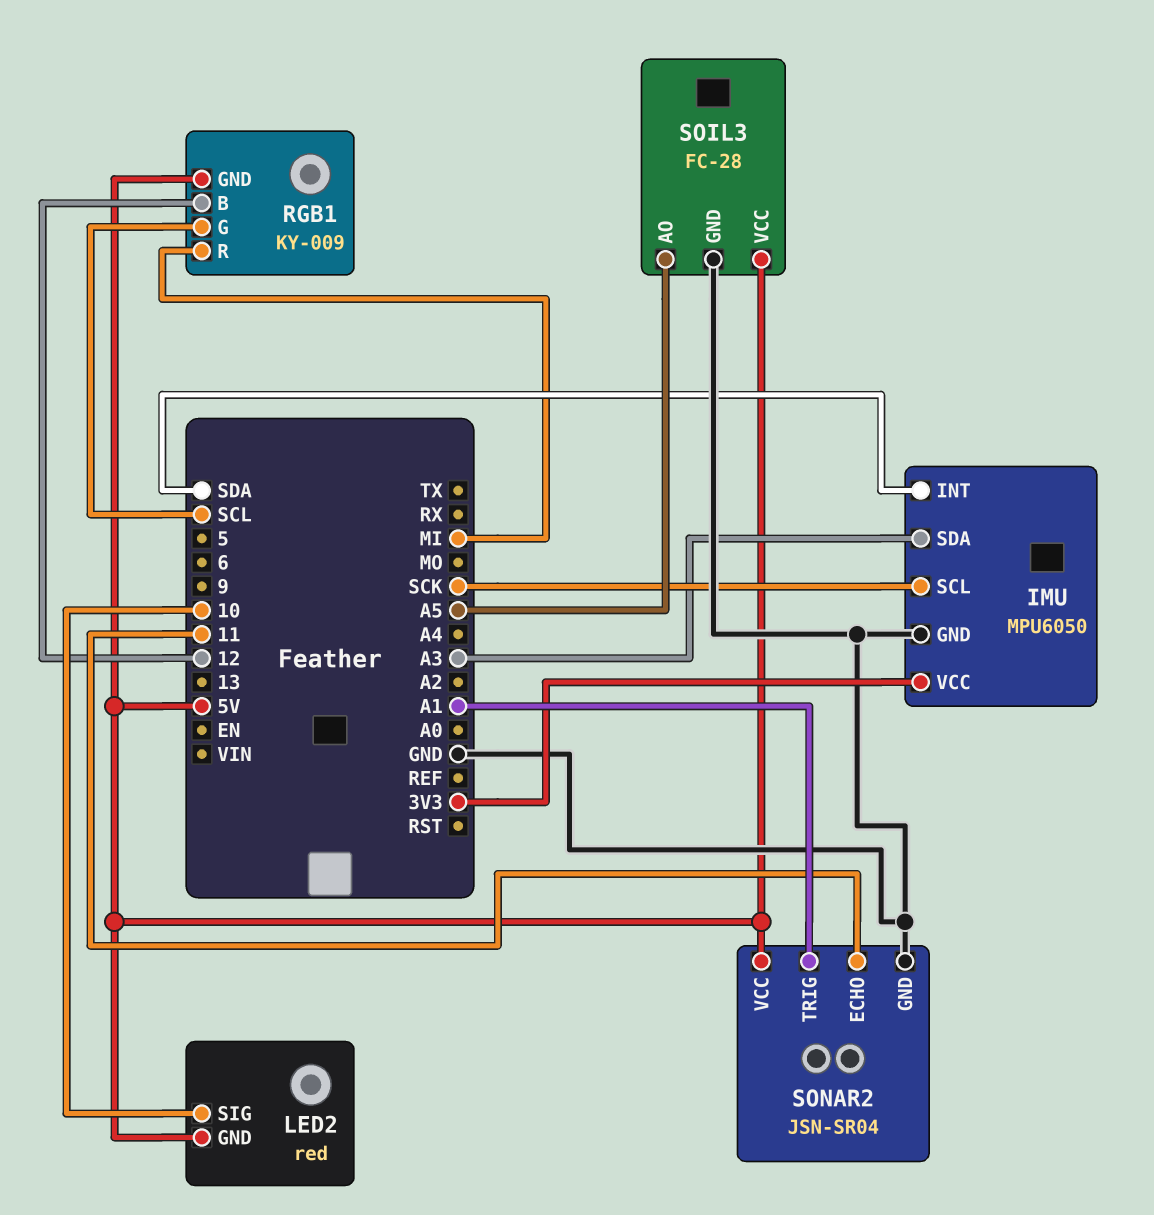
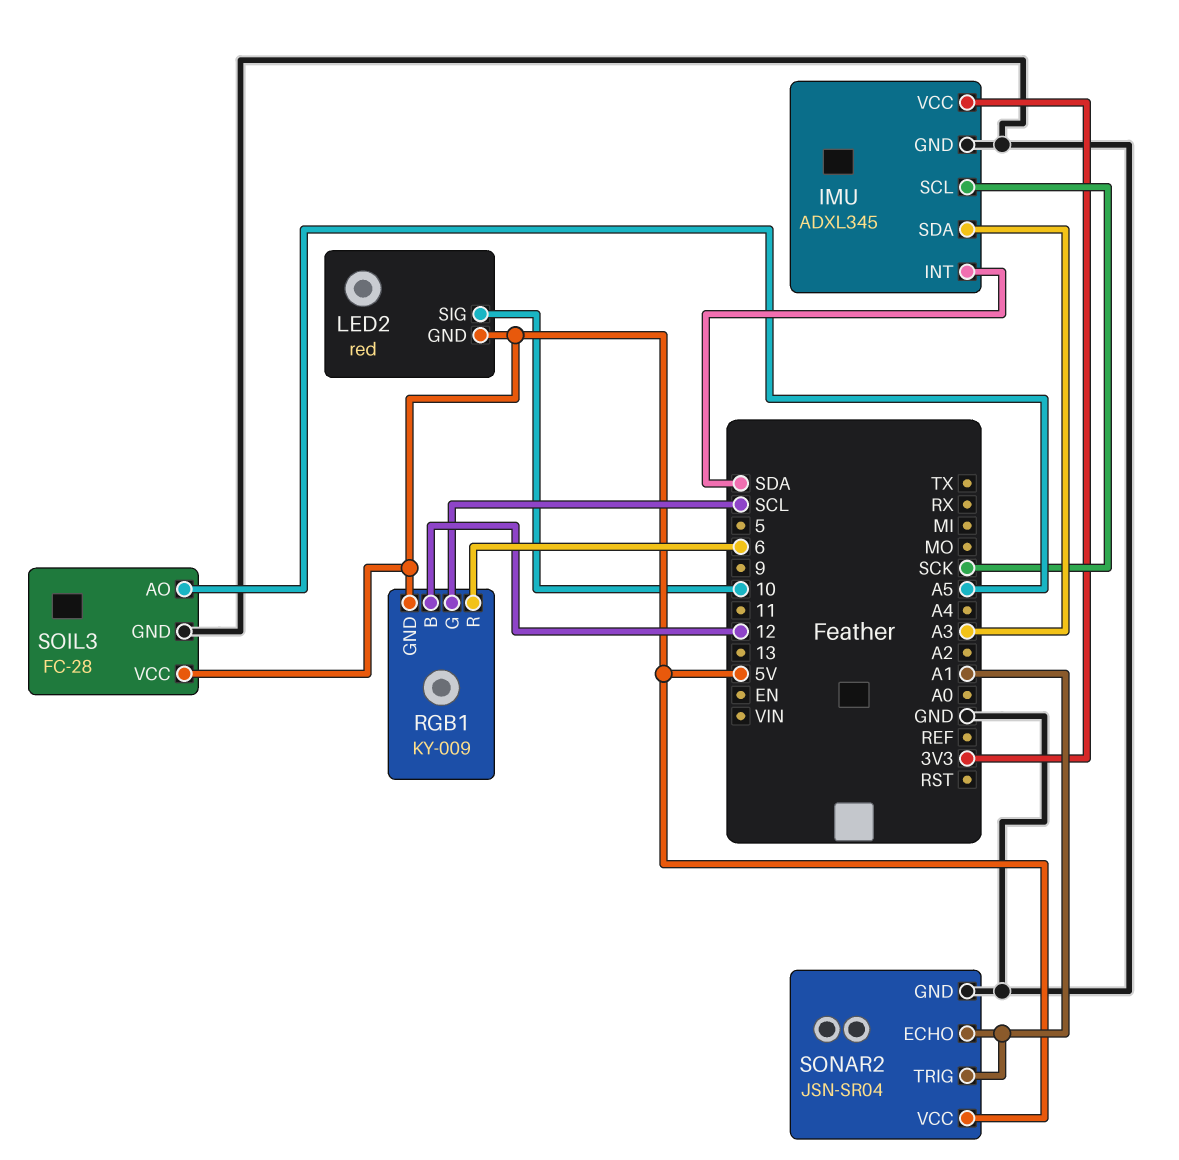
IMU: MPU6050 -> ADXL345
RGB1 pin R: MI -> 6
SONAR2 pin ECHO: 11 -> A1

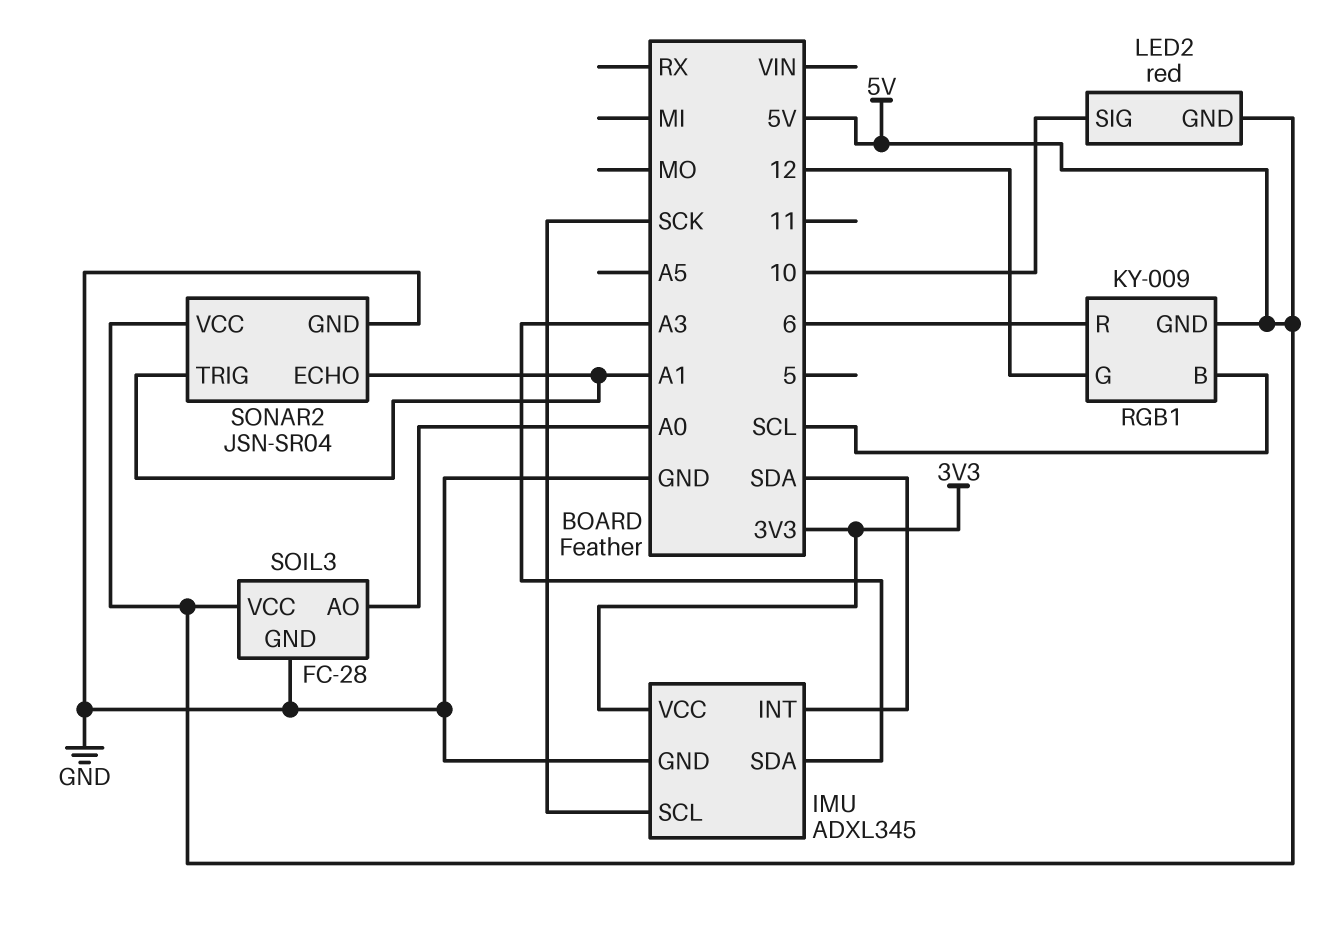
RGB1 pin B: 12 -> SCL
RGB1 pin G: SCL -> 12
SOIL3 pin AO: A5 -> A0

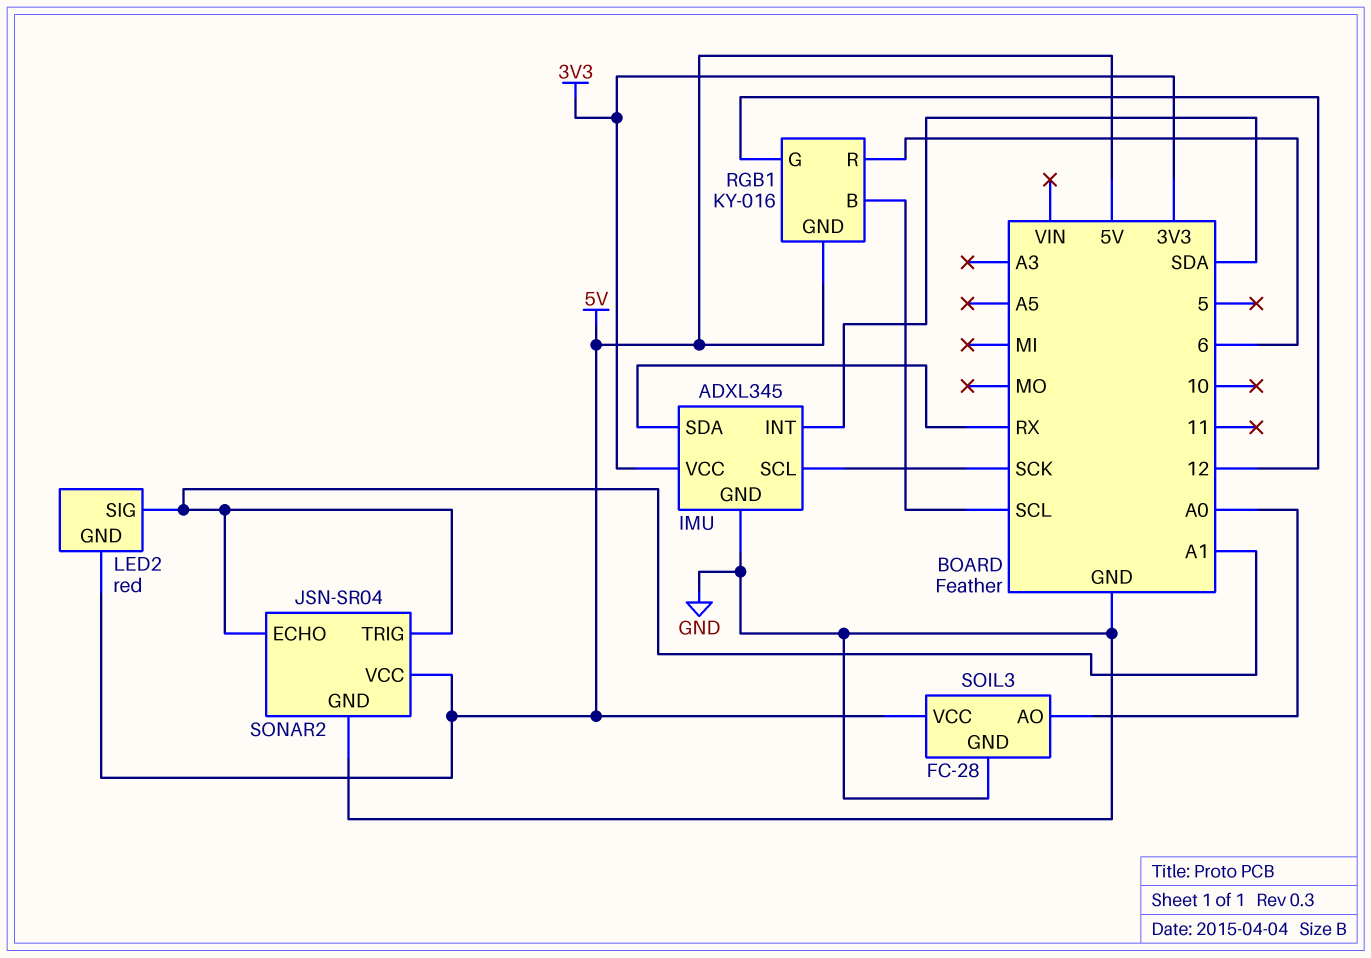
IMU pin SDA: A3 -> RX
LED2 pin SIG: 10 -> A1
RGB1: KY-009 -> KY-016

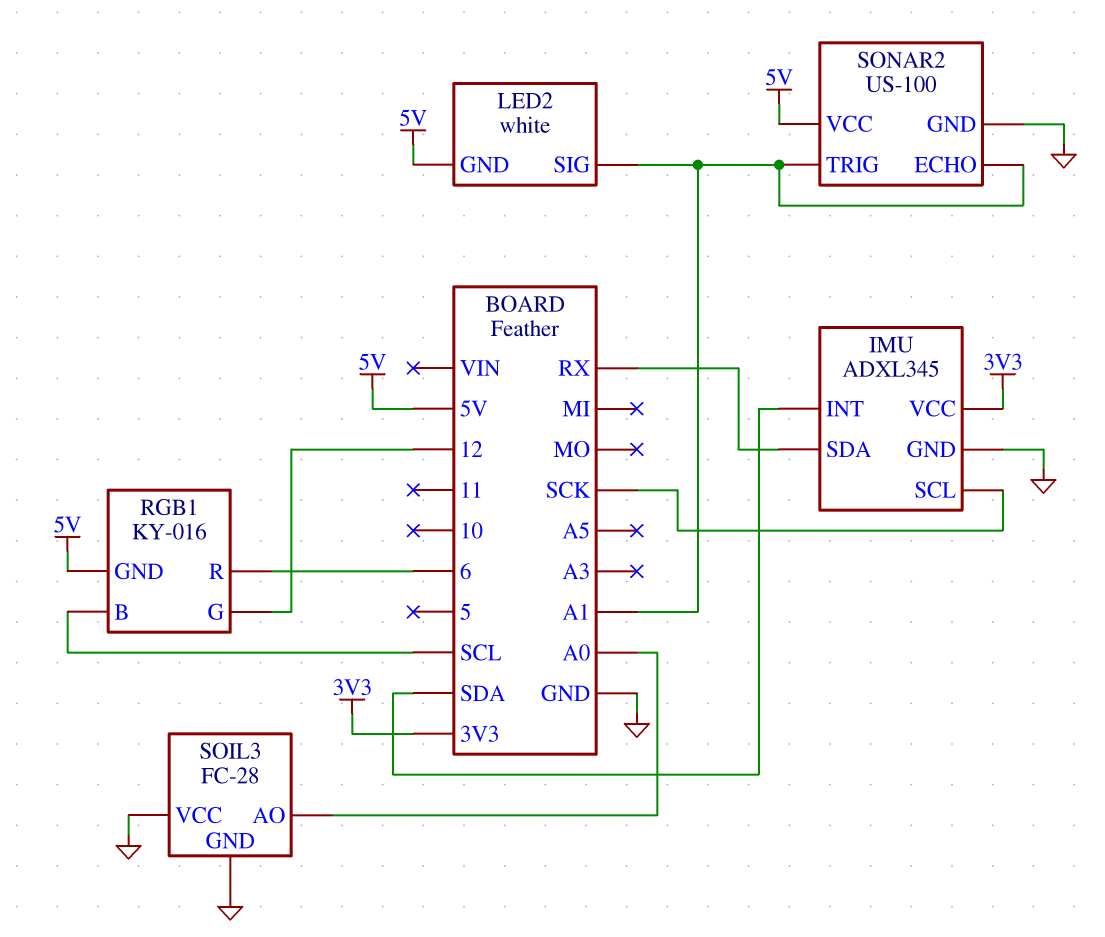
LED2: red -> white
SOIL3 pin VCC: 5V -> GND
SONAR2: JSN-SR04 -> US-100

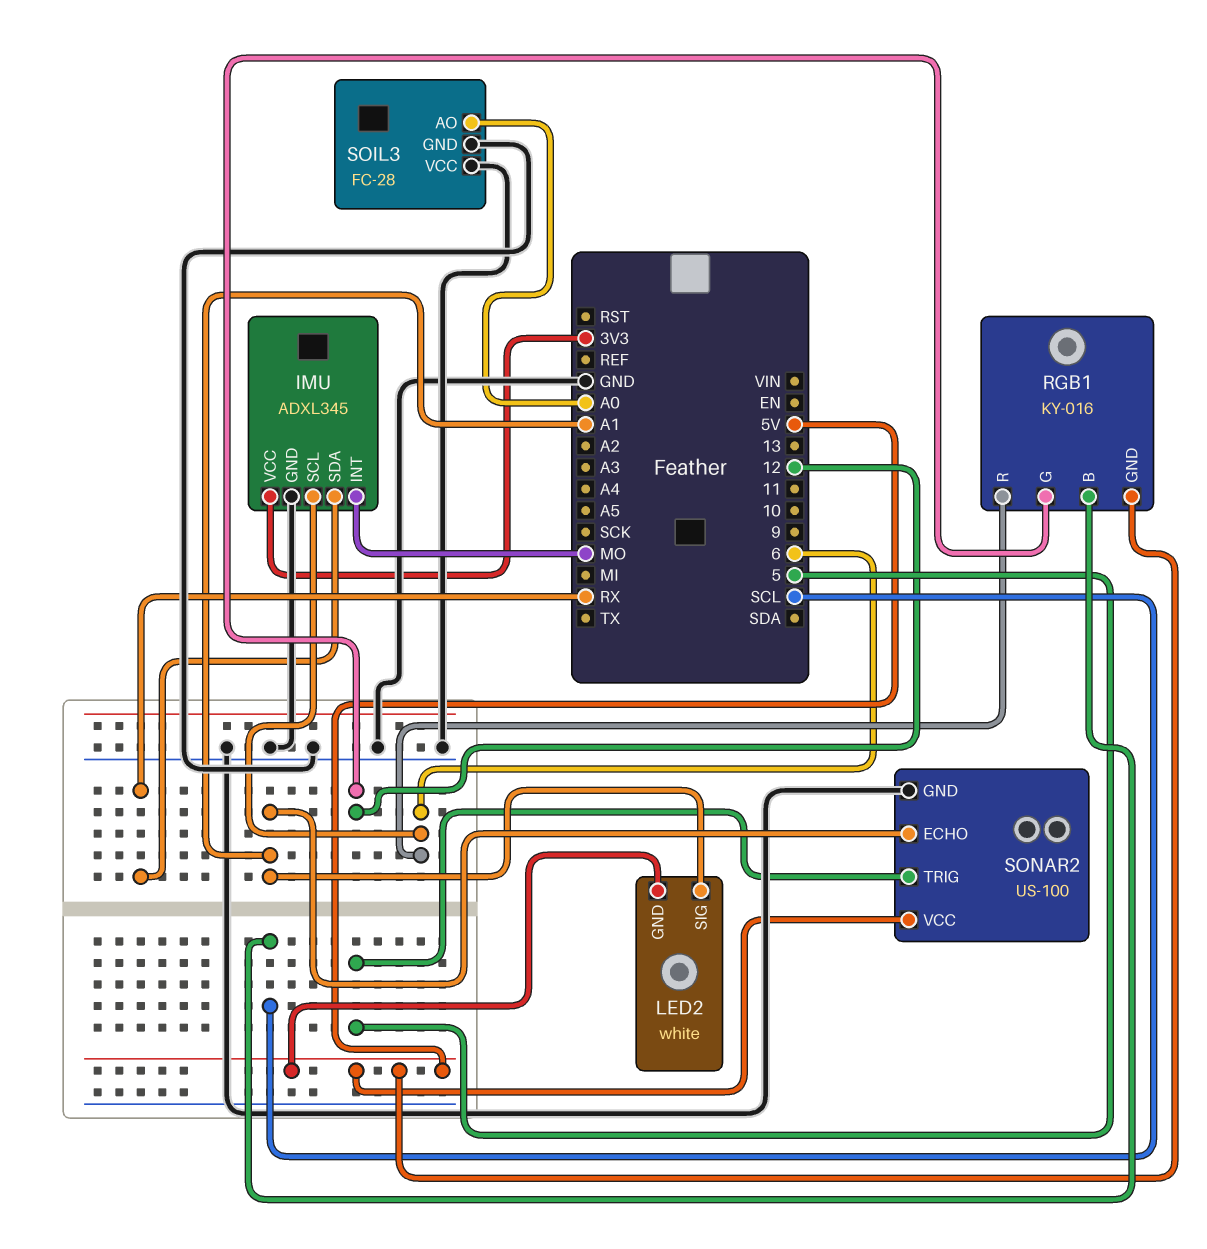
IMU pin INT: SDA -> MO
IMU pin SCL: SCK -> 6
SONAR2 pin TRIG: A1 -> 5

